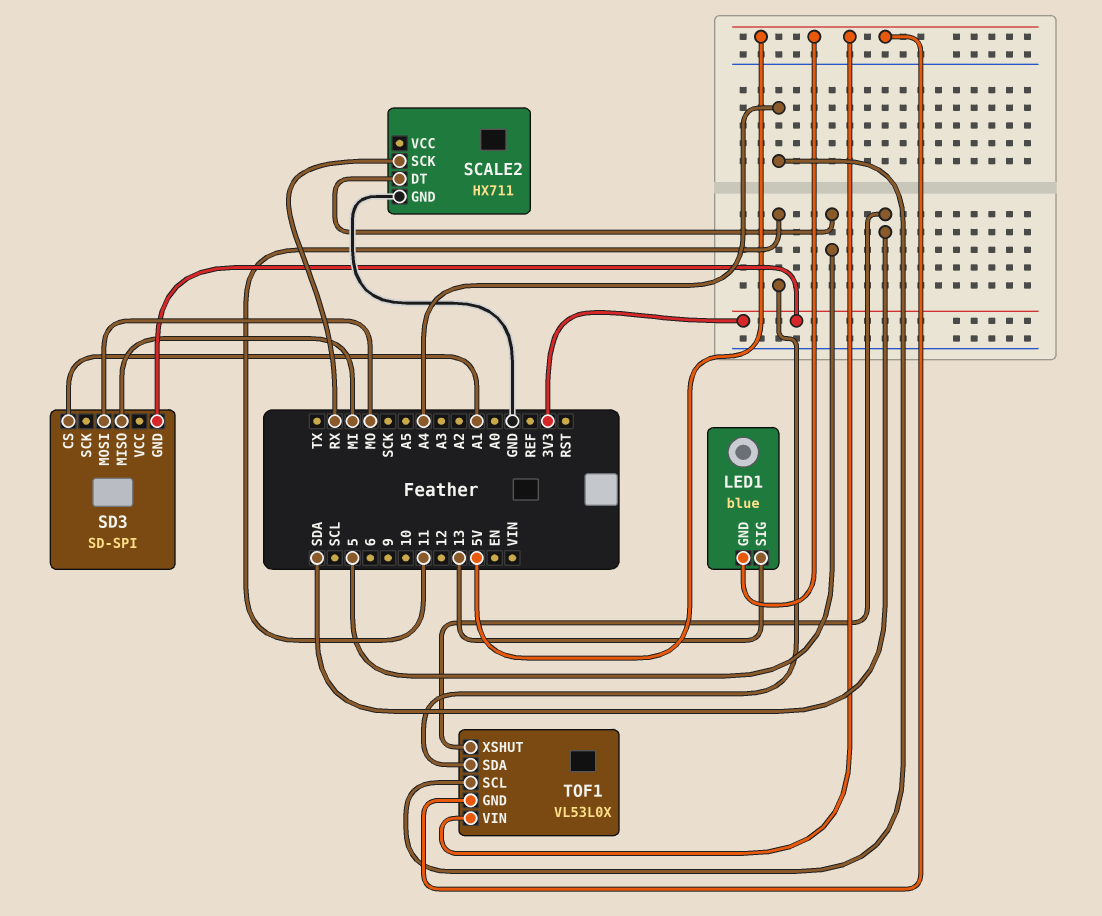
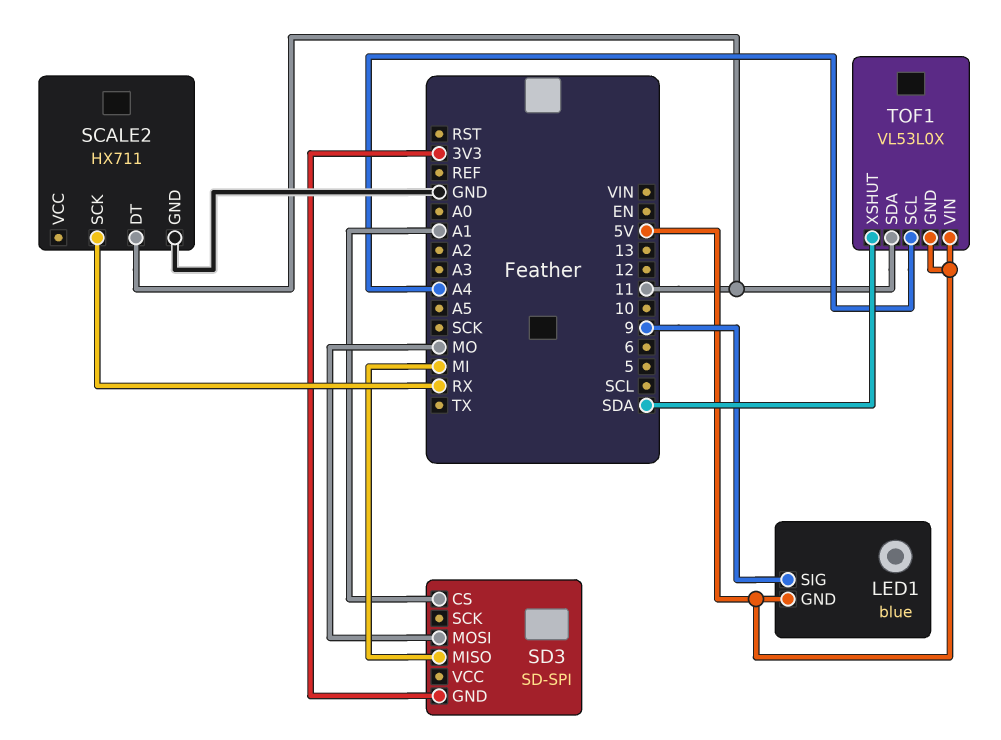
LED1 pin SIG: 13 -> 9
SCALE2 pin DT: 5 -> 11

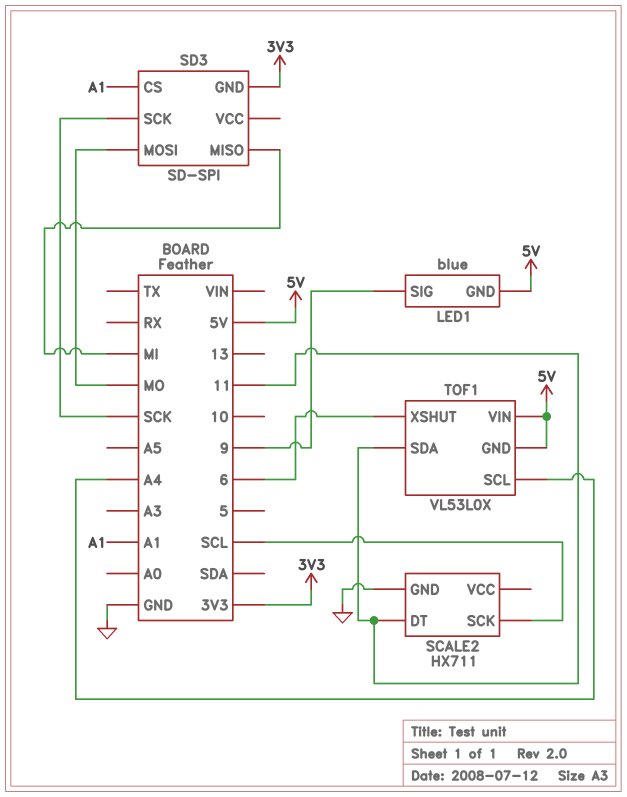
SCALE2 pin SCK: RX -> SCL
SD3 pin SCK: none -> SCK
TOF1 pin XSHUT: SDA -> 6

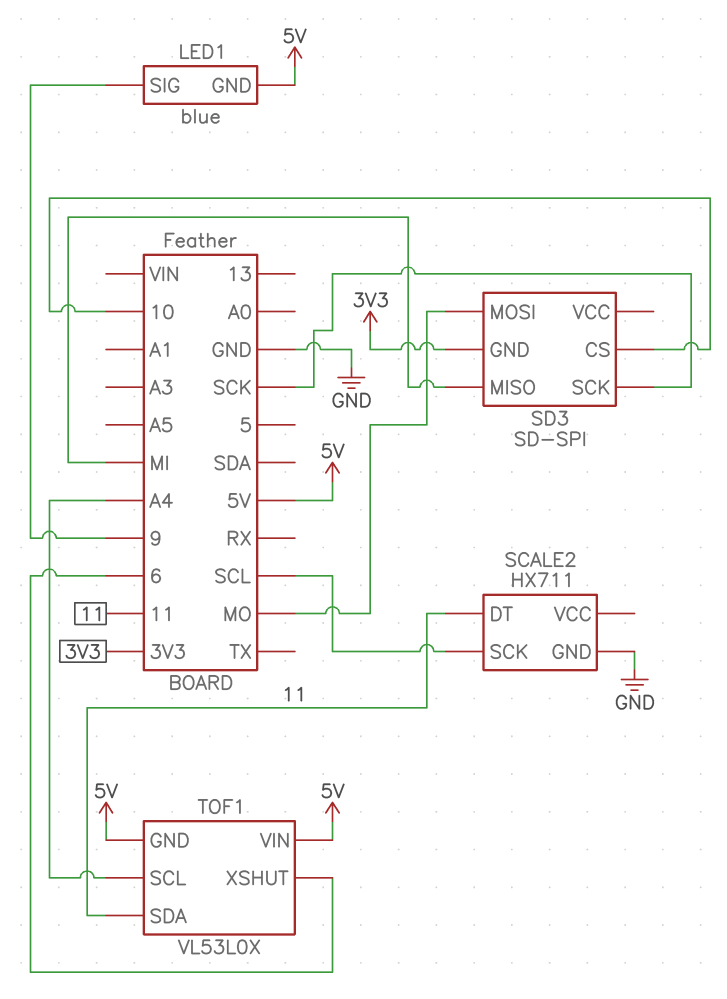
SD3 pin CS: A1 -> 10

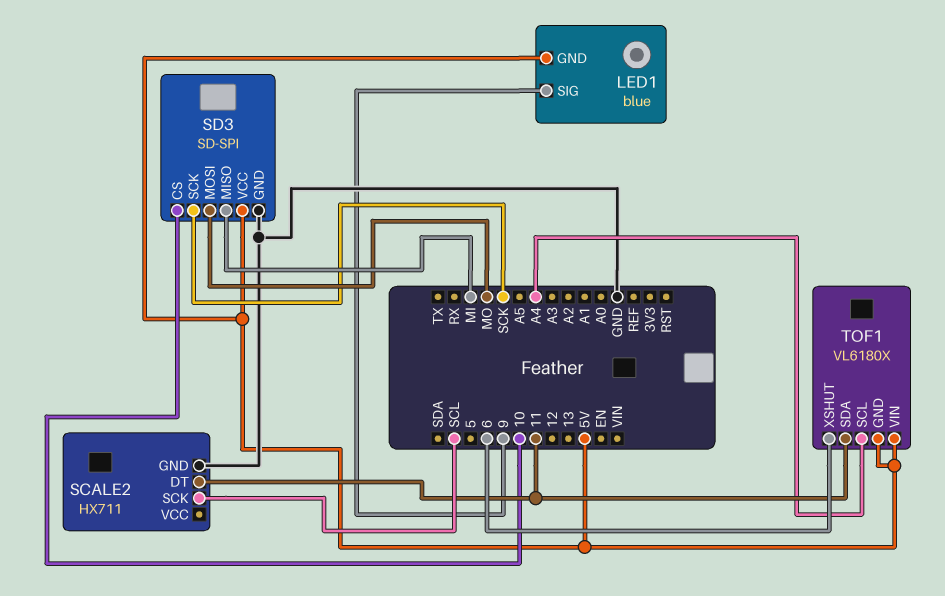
SD3 pin GND: 3V3 -> GND
SD3 pin VCC: none -> 5V
TOF1: VL53L0X -> VL6180X

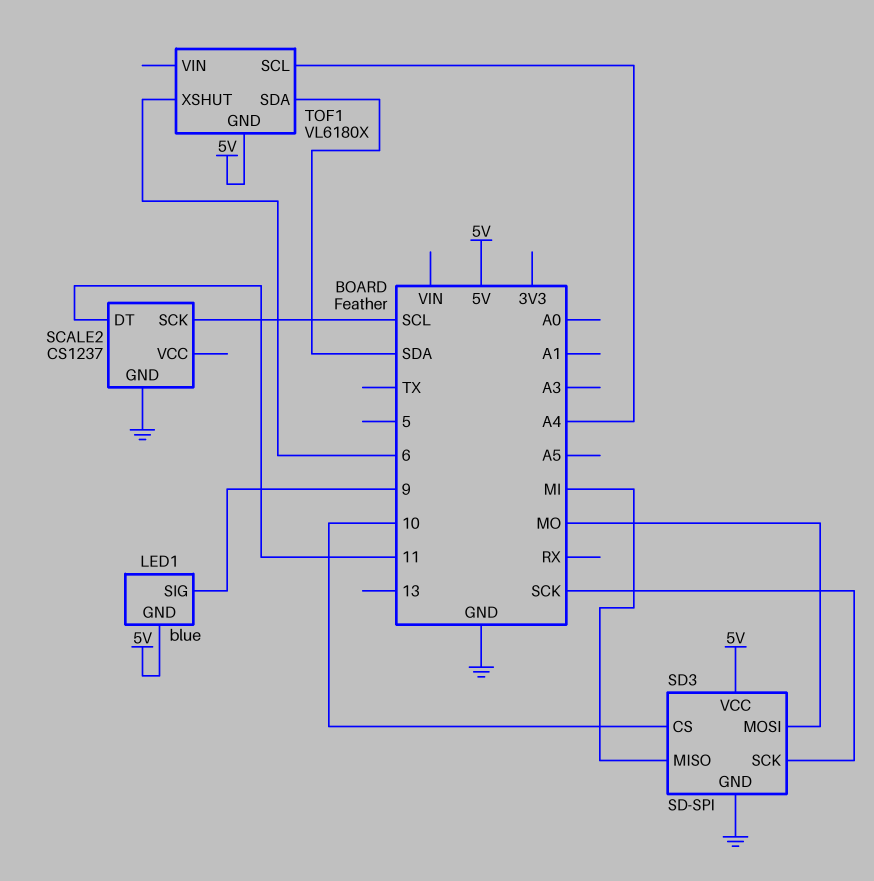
SCALE2: HX711 -> CS1237
TOF1 pin SDA: 11 -> SDA
TOF1 pin VIN: 5V -> none

